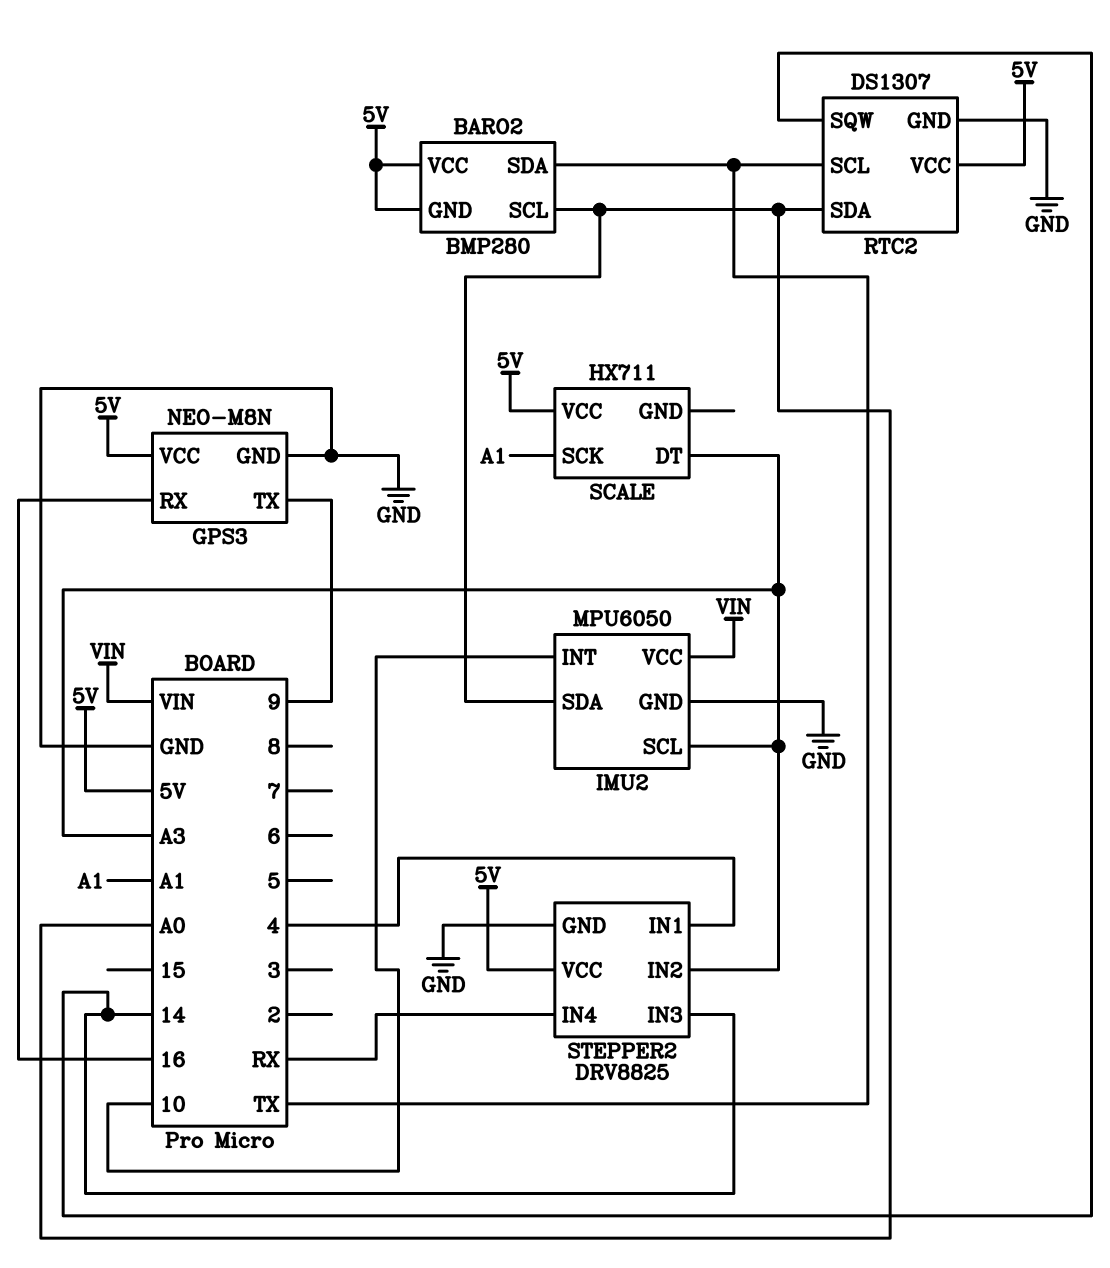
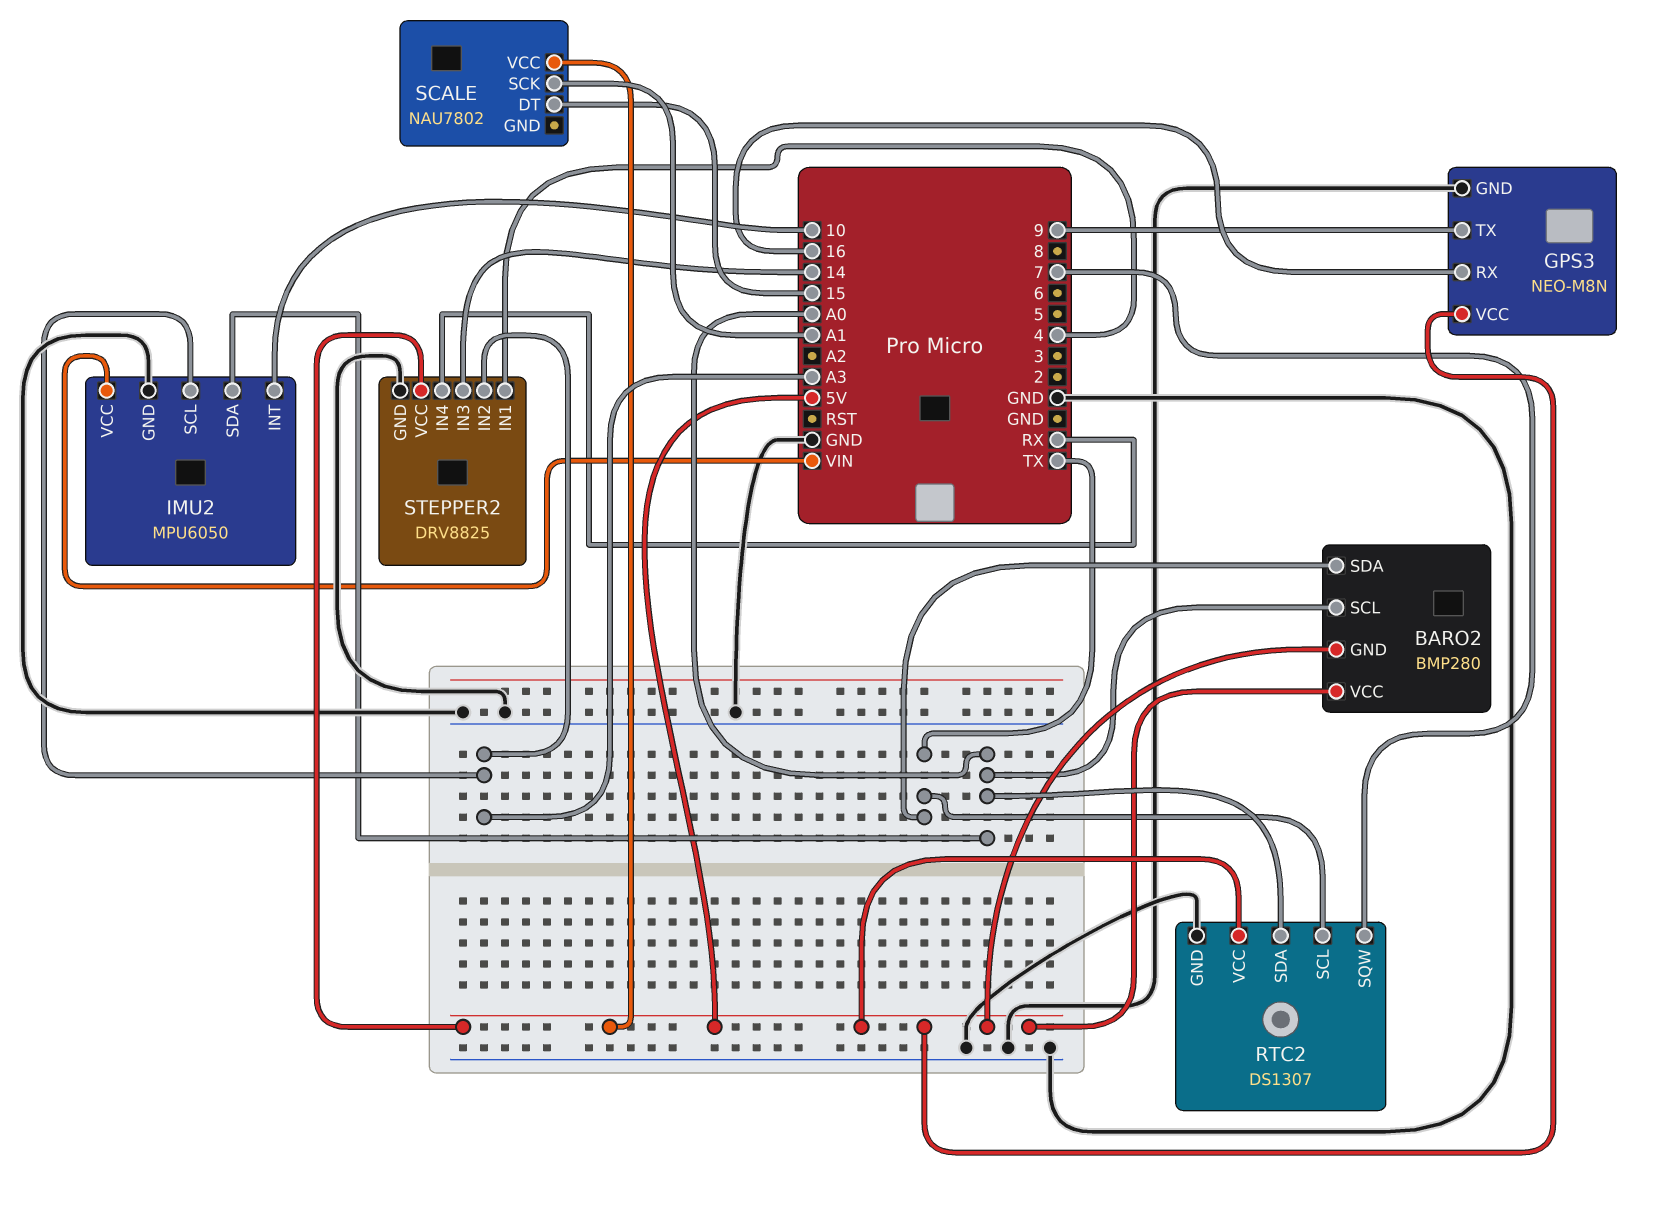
RTC2 pin SQW: 14 -> 7
SCALE: HX711 -> NAU7802
SCALE pin DT: A3 -> 15

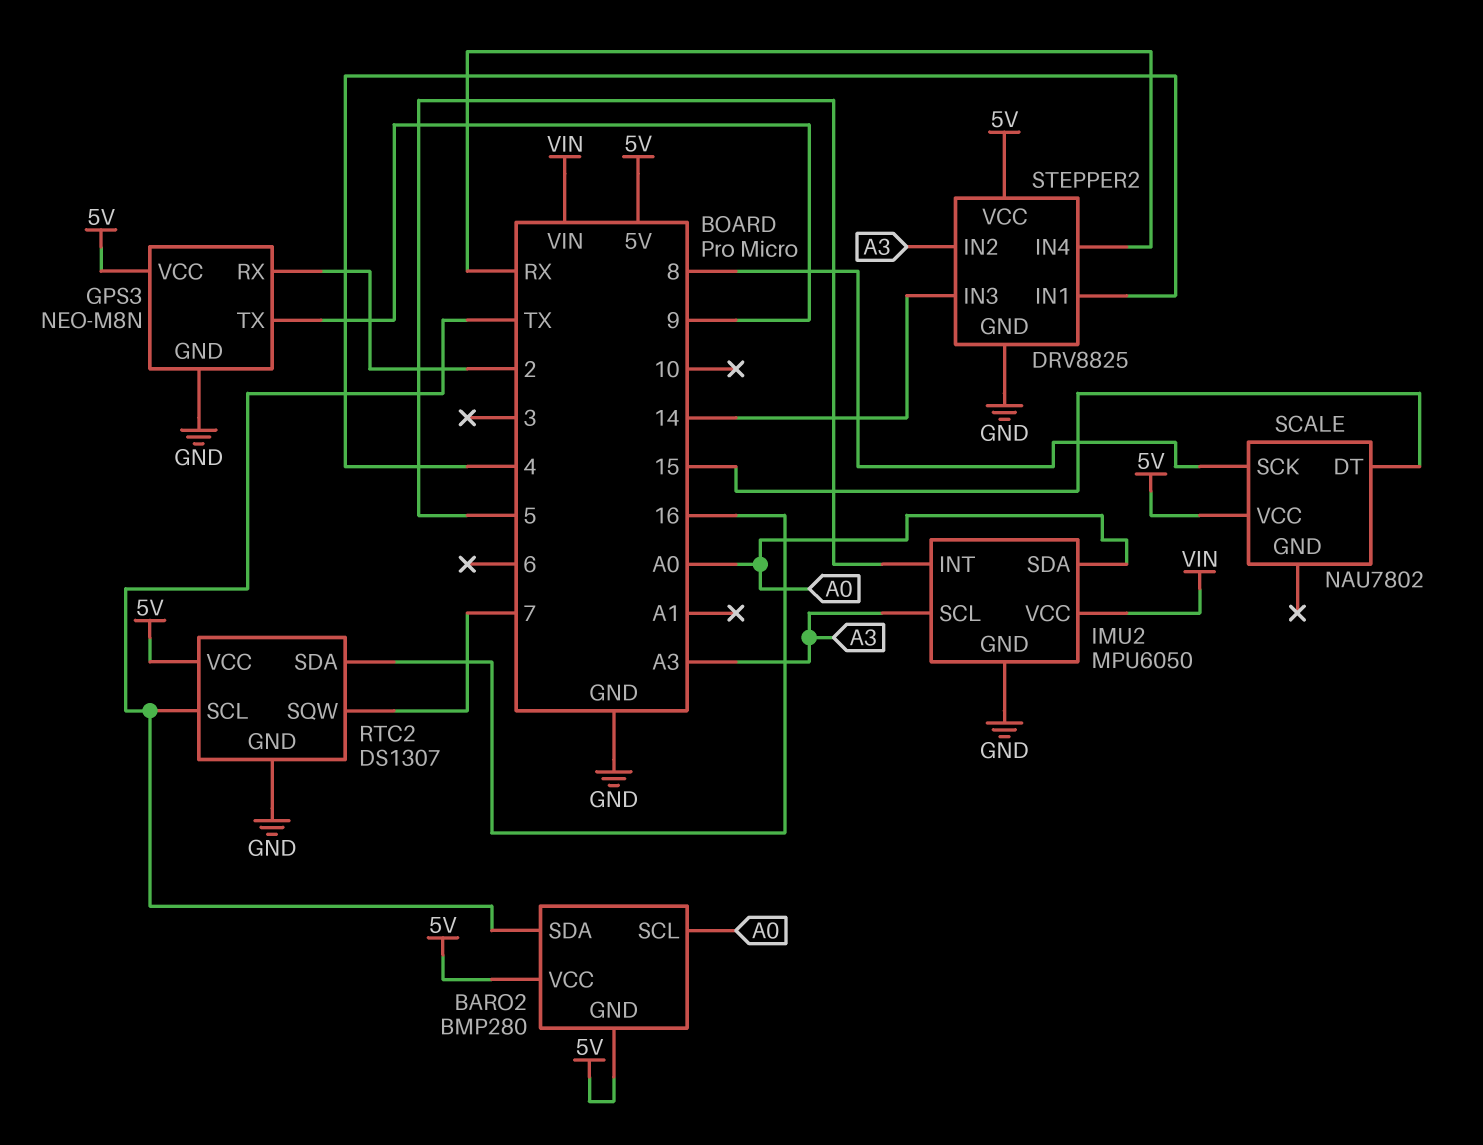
GPS3 pin RX: 16 -> 2
IMU2 pin INT: 10 -> 5
RTC2 pin SDA: A0 -> 16
SCALE pin SCK: A1 -> 8

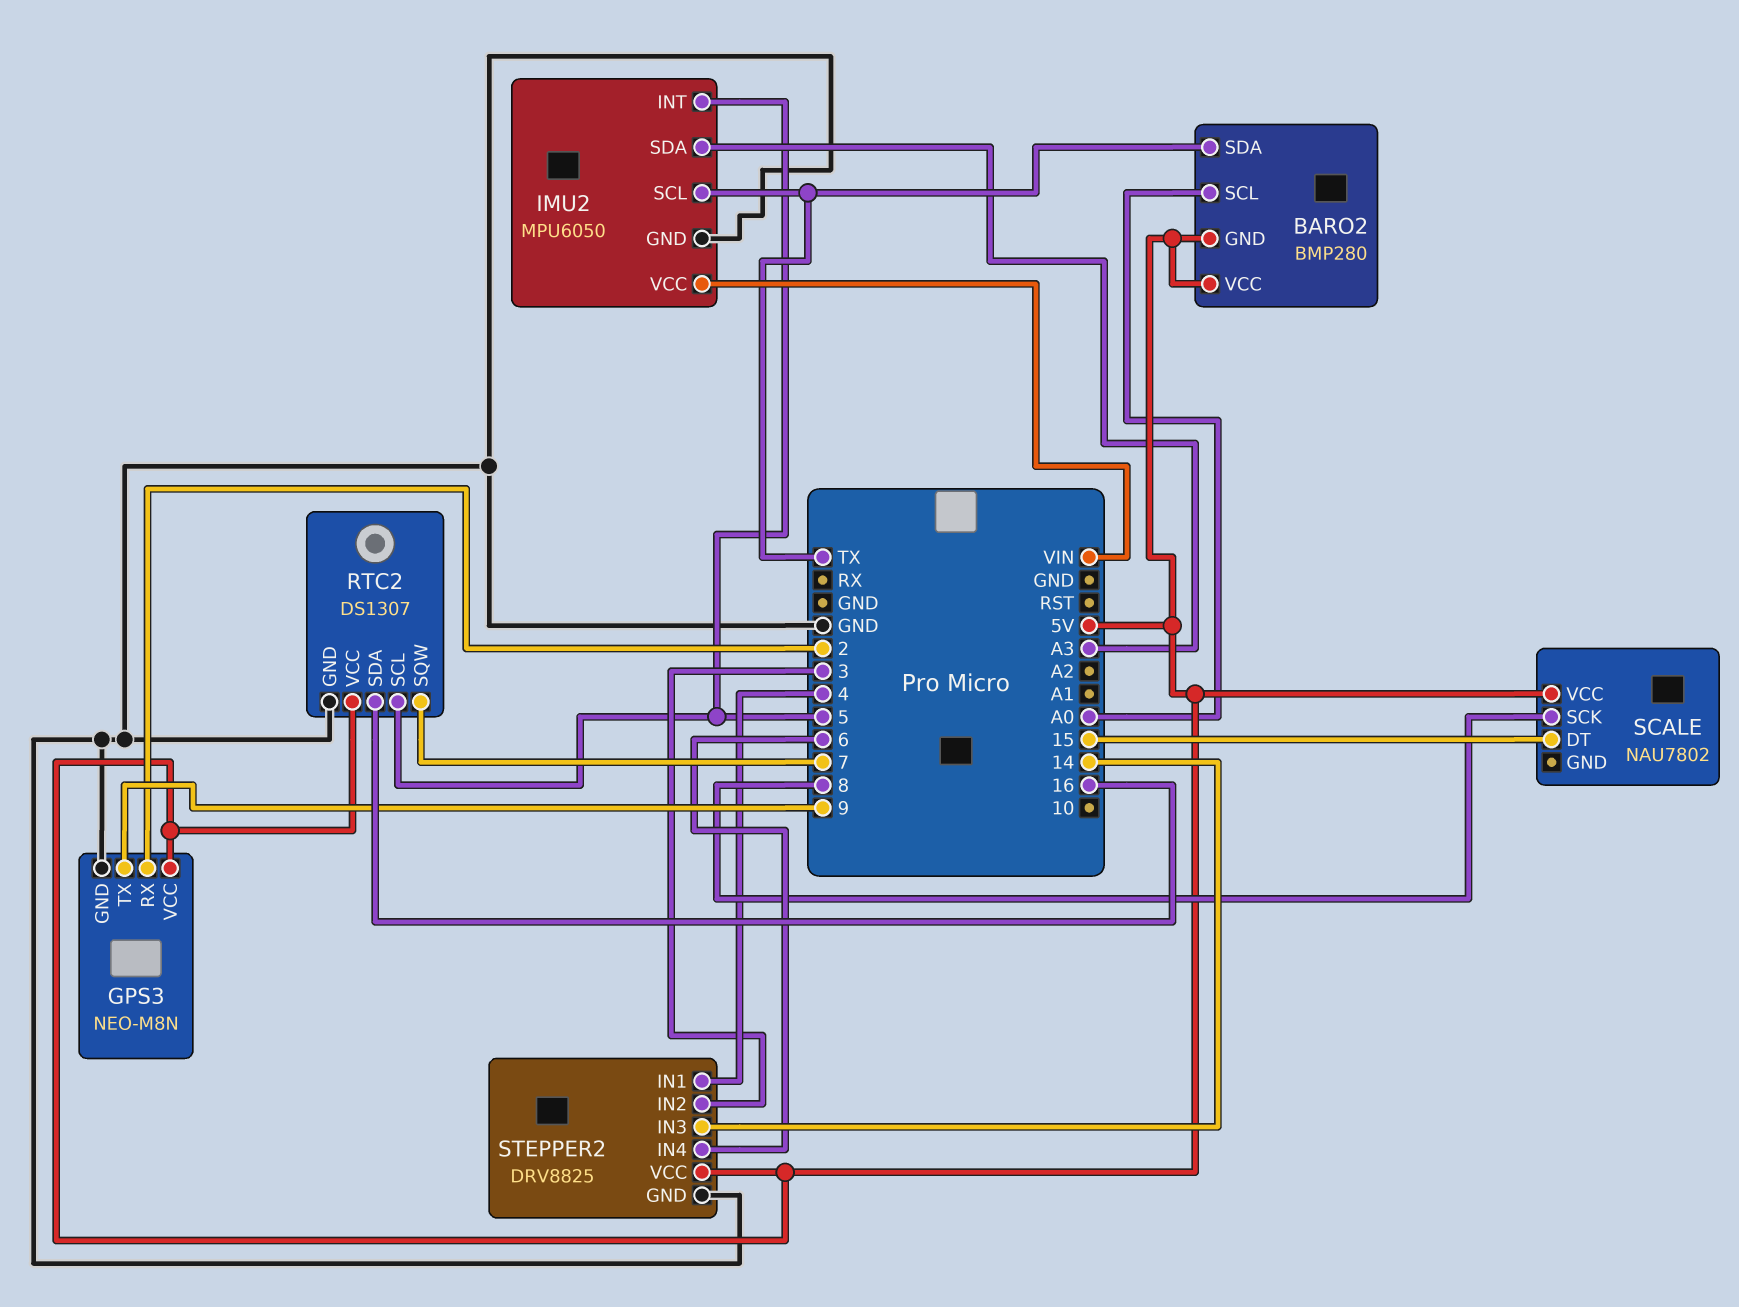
IMU2 pin SCL: A3 -> TX
IMU2 pin SDA: A0 -> A3
RTC2 pin SCL: TX -> 5
STEPPER2 pin IN2: A3 -> 3
STEPPER2 pin IN4: RX -> 6

